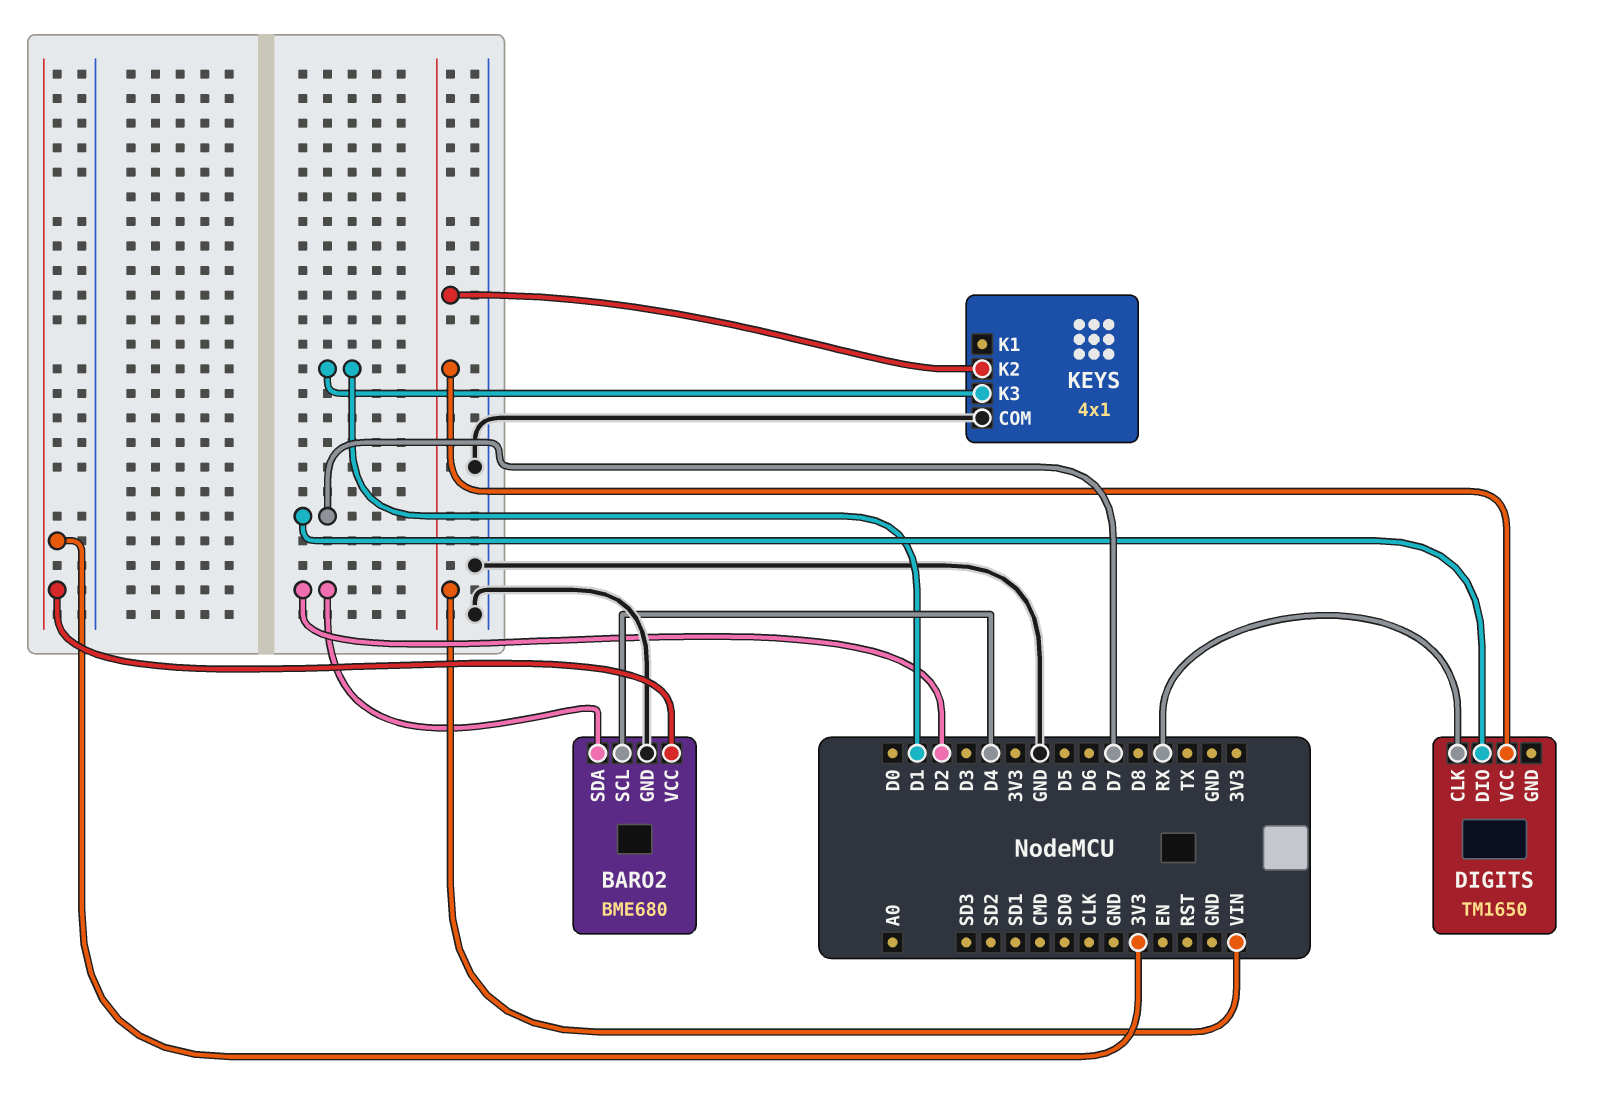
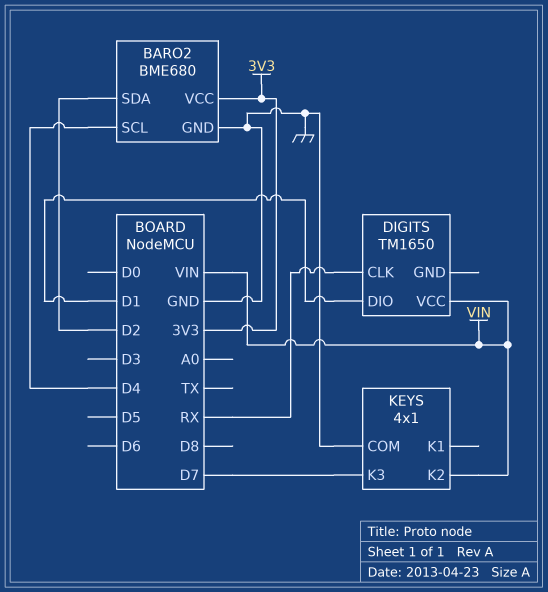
DIGITS pin DIO: D7 -> D1
KEYS pin K3: D1 -> D7

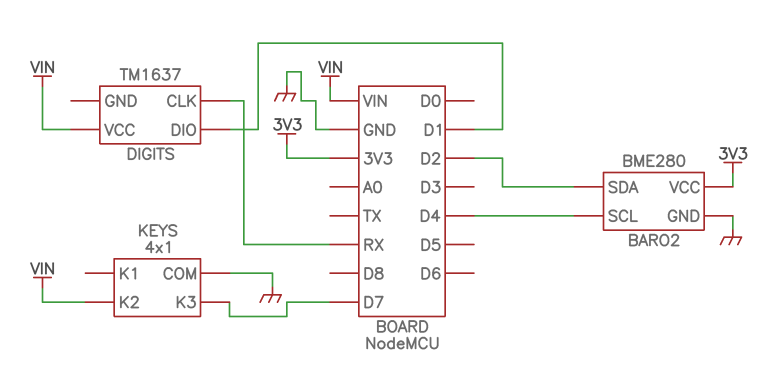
BARO2: BME680 -> BME280
DIGITS: TM1650 -> TM1637

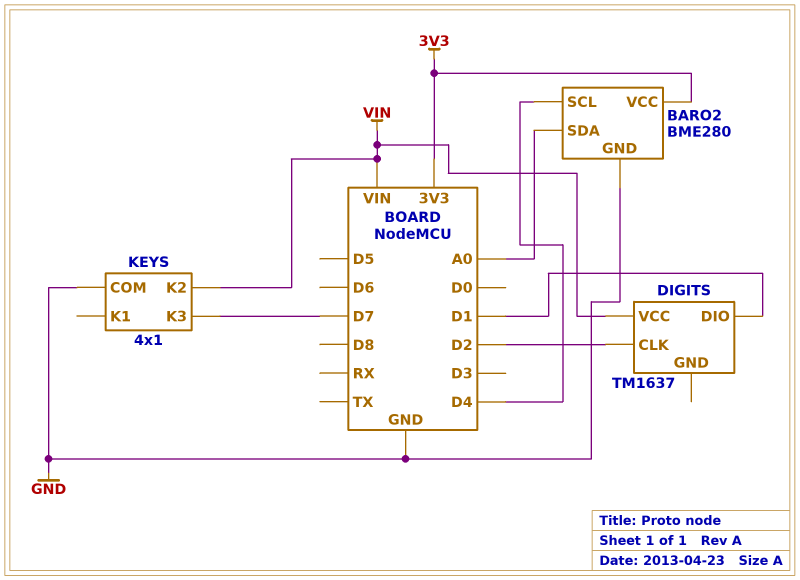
BARO2 pin SDA: D2 -> A0
DIGITS pin CLK: RX -> D2

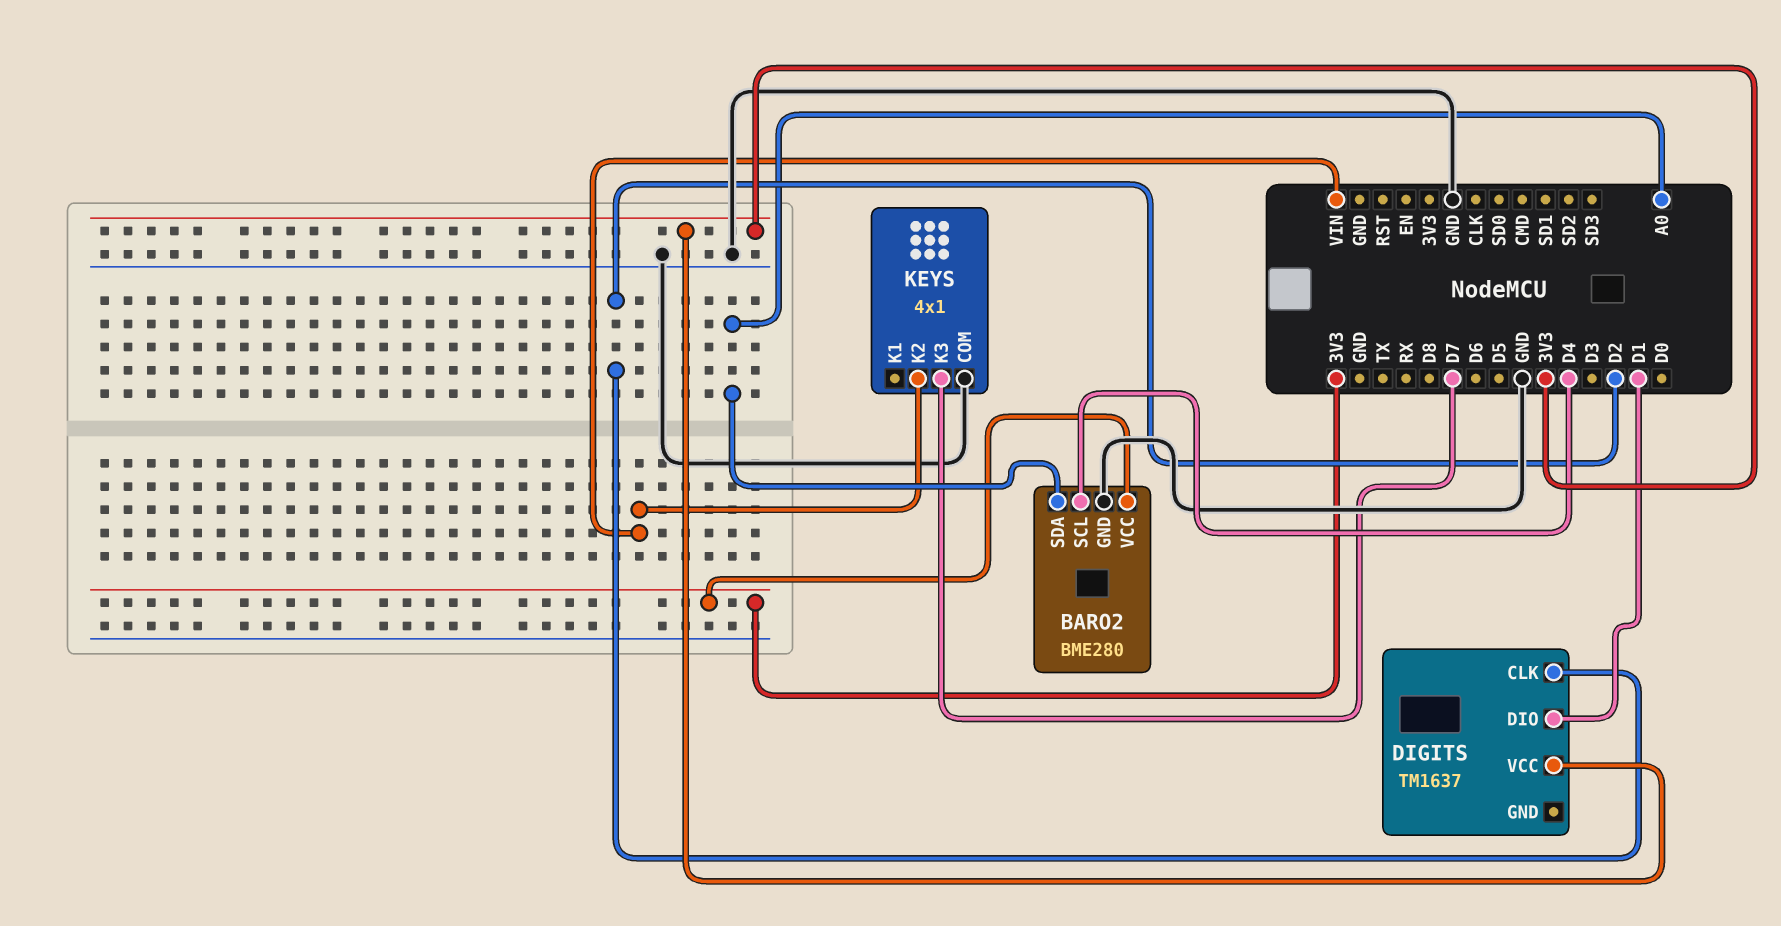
DIGITS pin VCC: VIN -> 3V3

